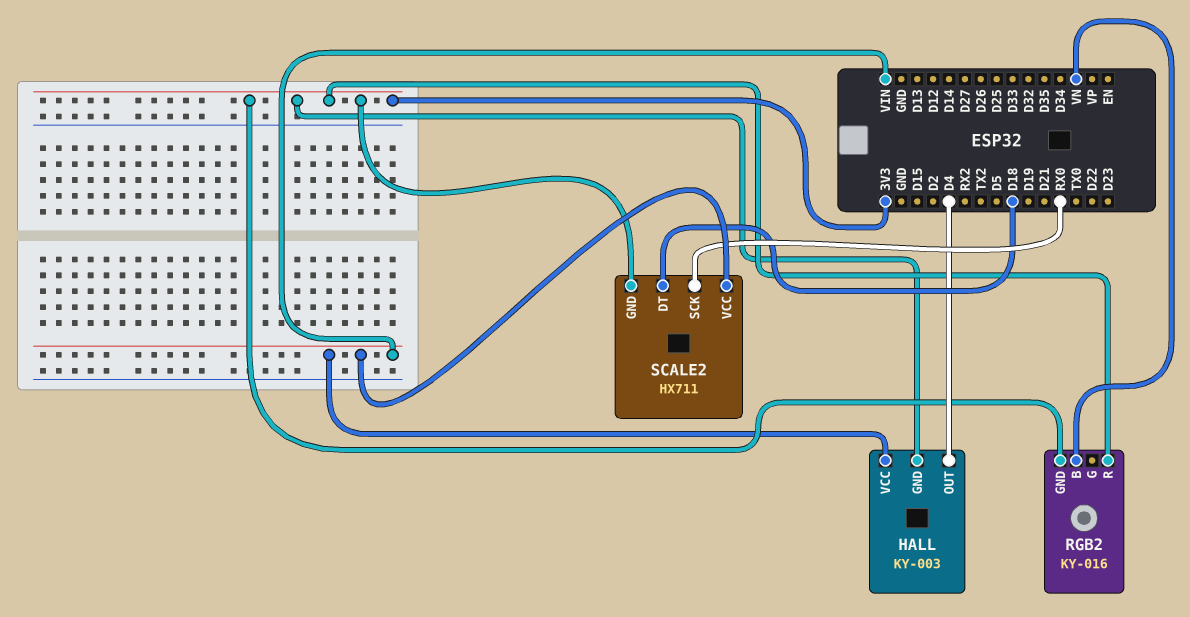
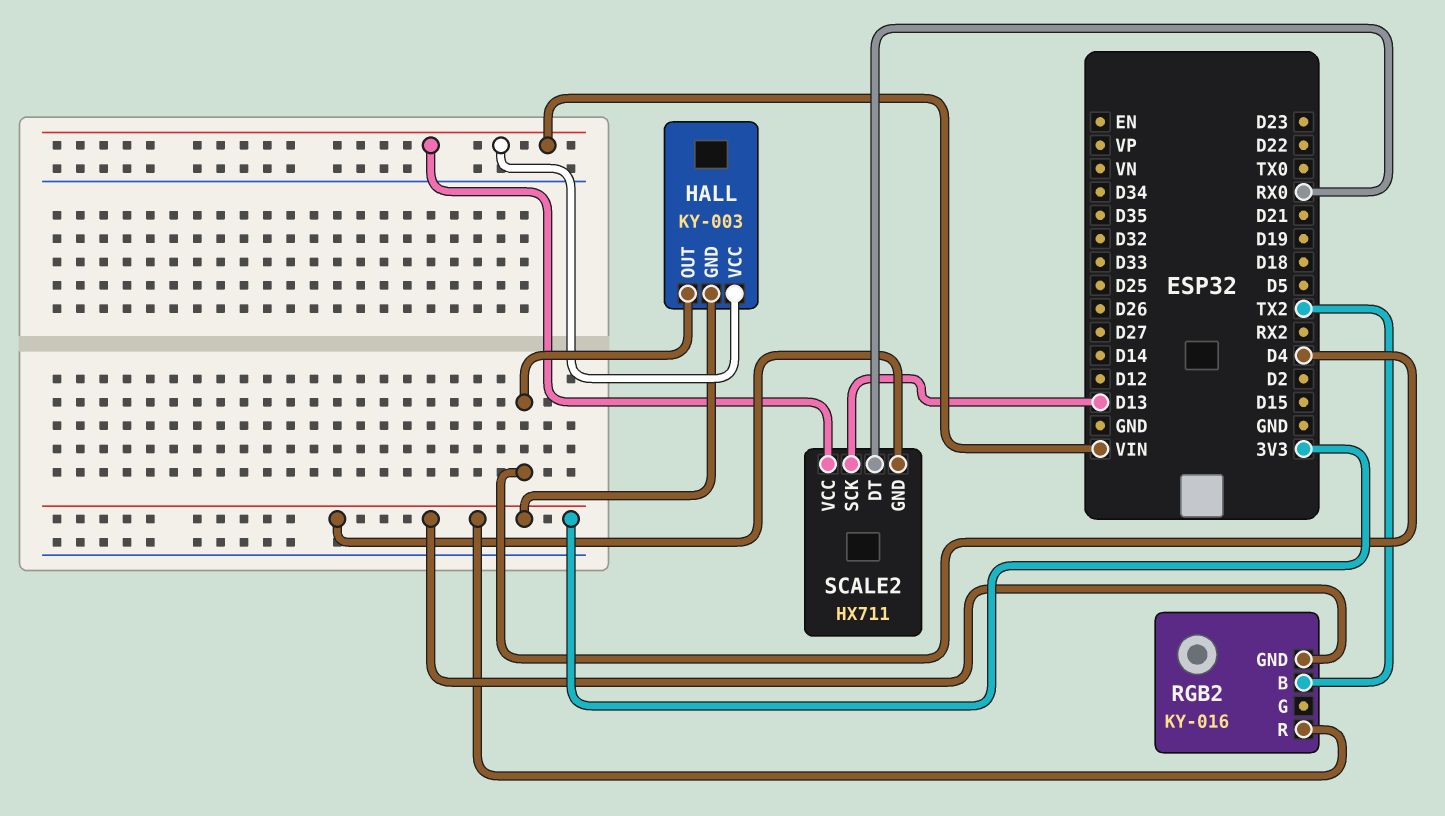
RGB2 pin B: VN -> TX2
SCALE2 pin DT: D18 -> RX0
SCALE2 pin SCK: RX0 -> D13

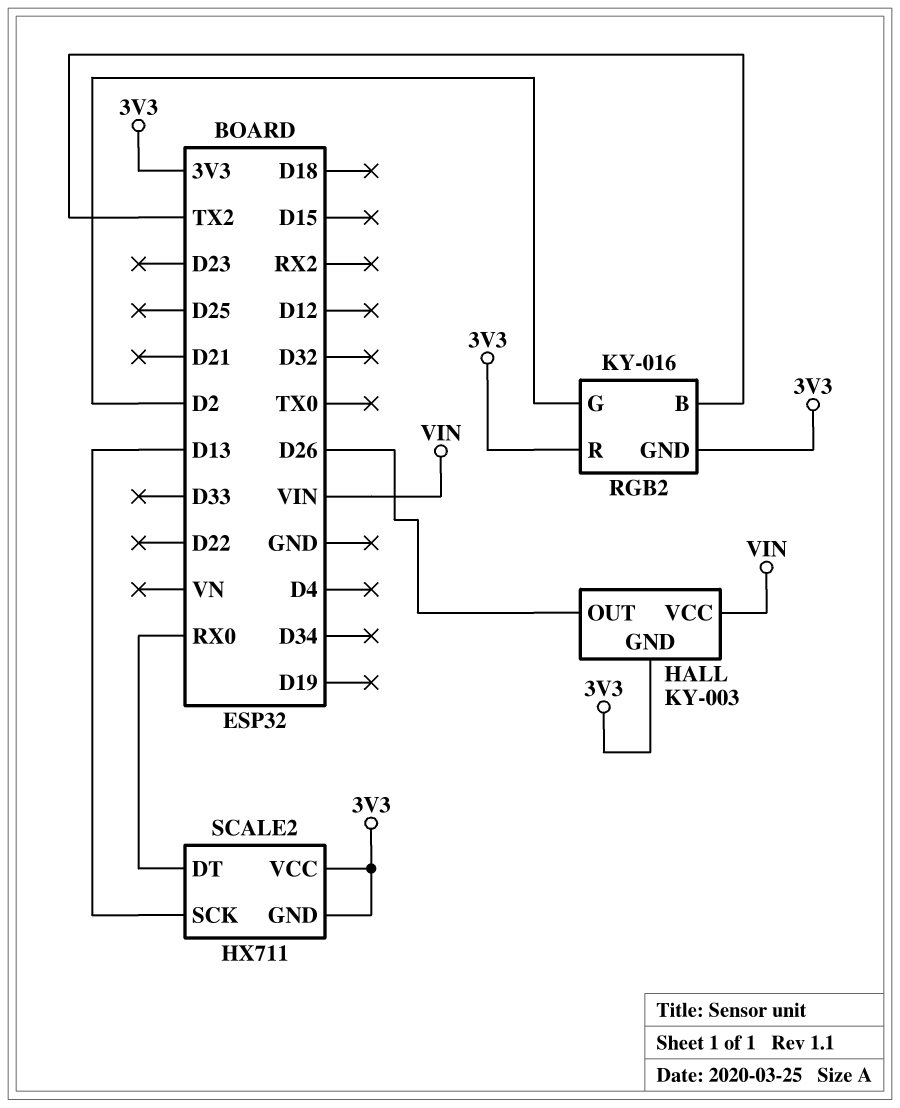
HALL pin OUT: D4 -> D26
RGB2 pin G: none -> D2
SCALE2 pin VCC: VIN -> 3V3

